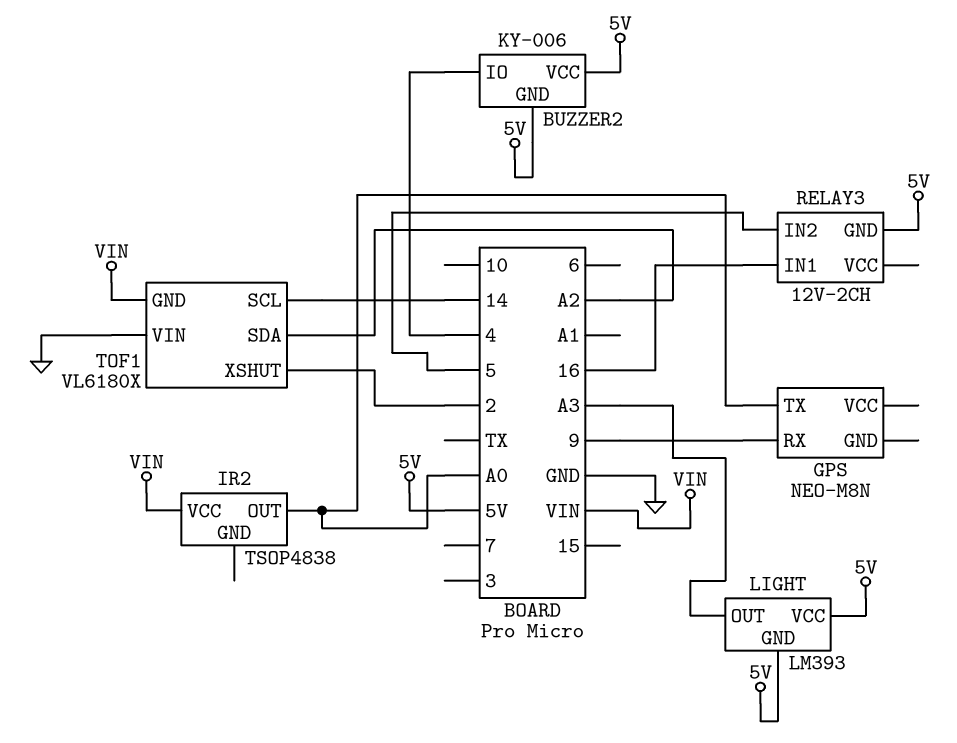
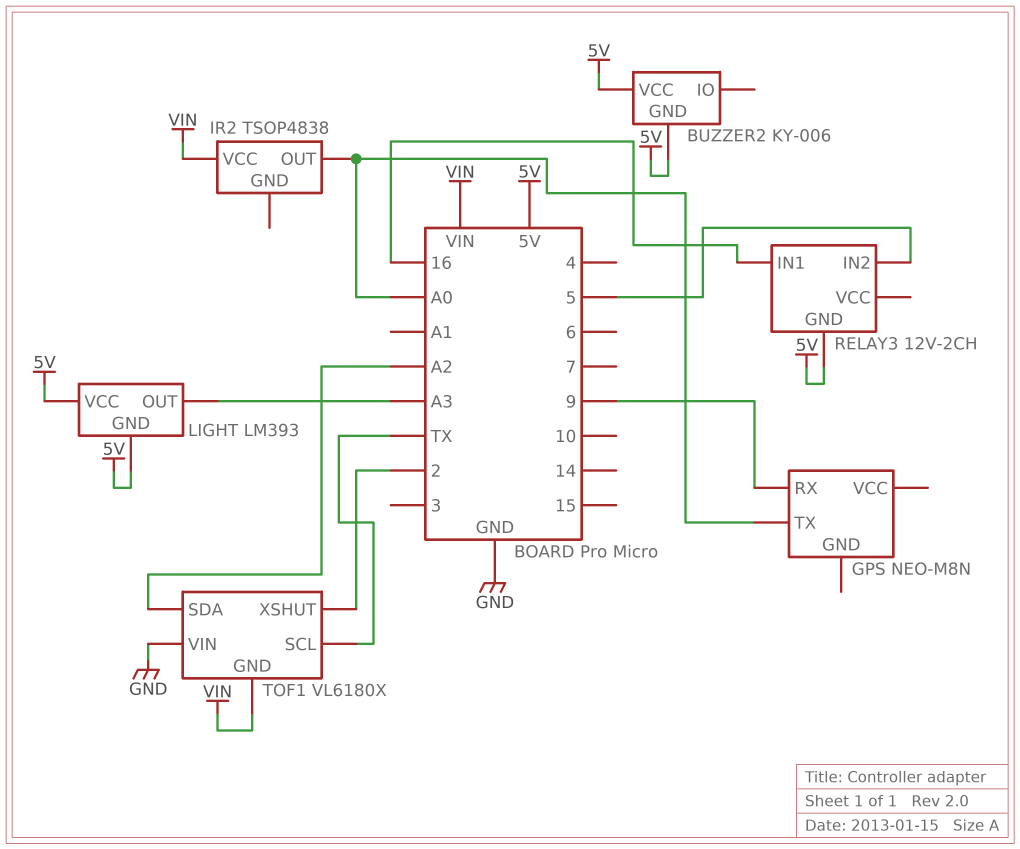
BUZZER2 pin IO: 4 -> none
TOF1 pin SCL: 14 -> TX

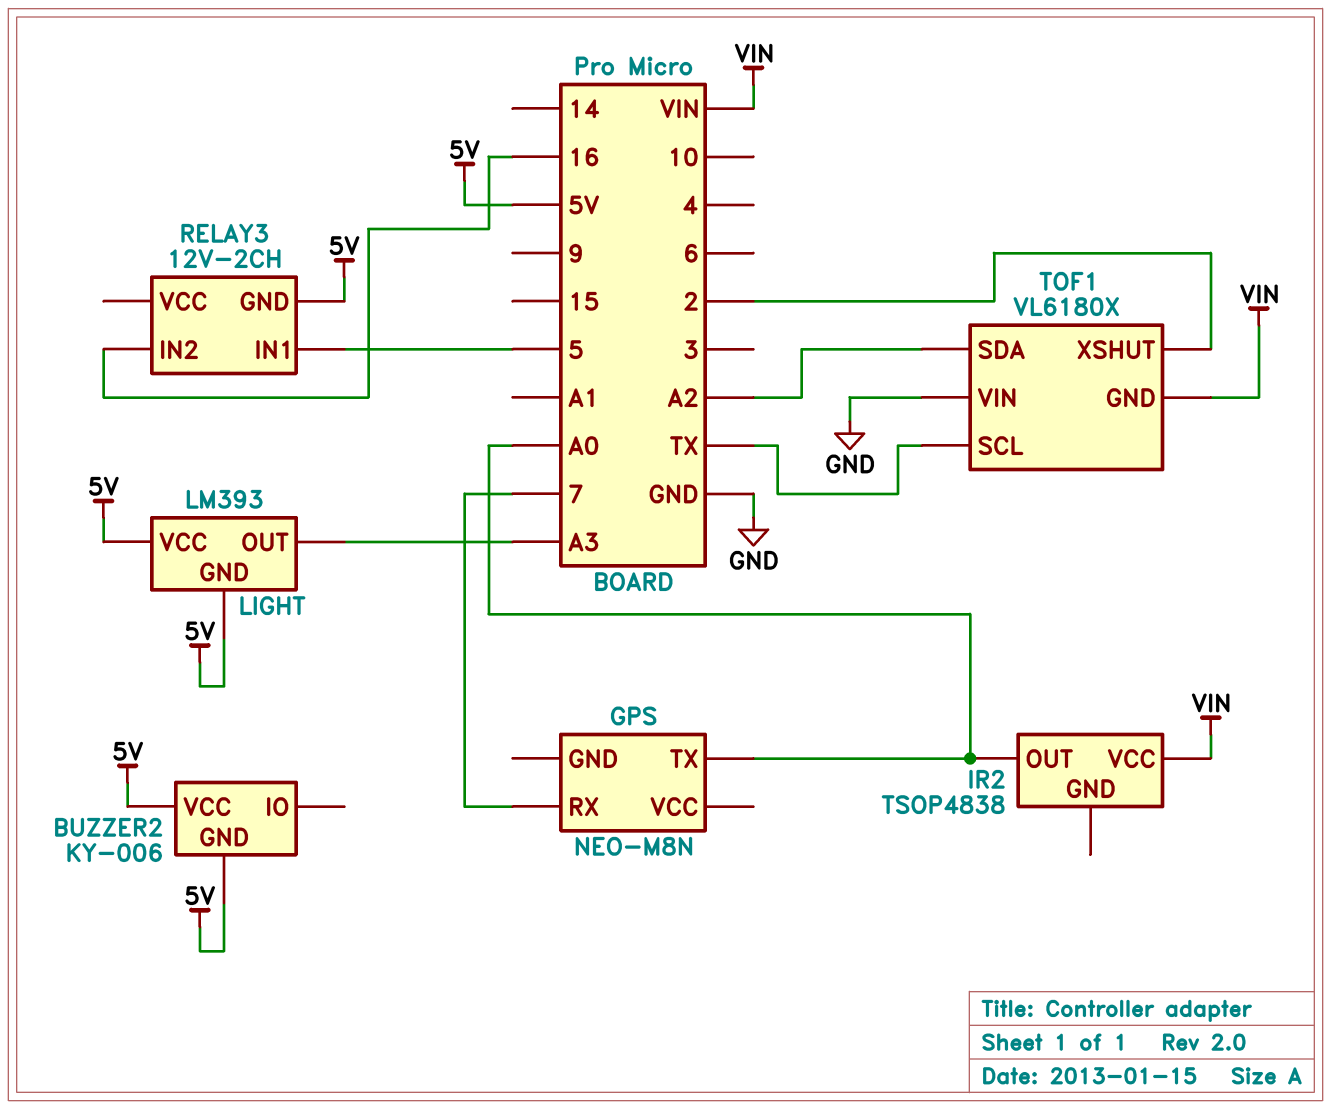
GPS pin RX: 9 -> 7
RELAY3 pin IN1: 16 -> 5
RELAY3 pin IN2: 5 -> 16

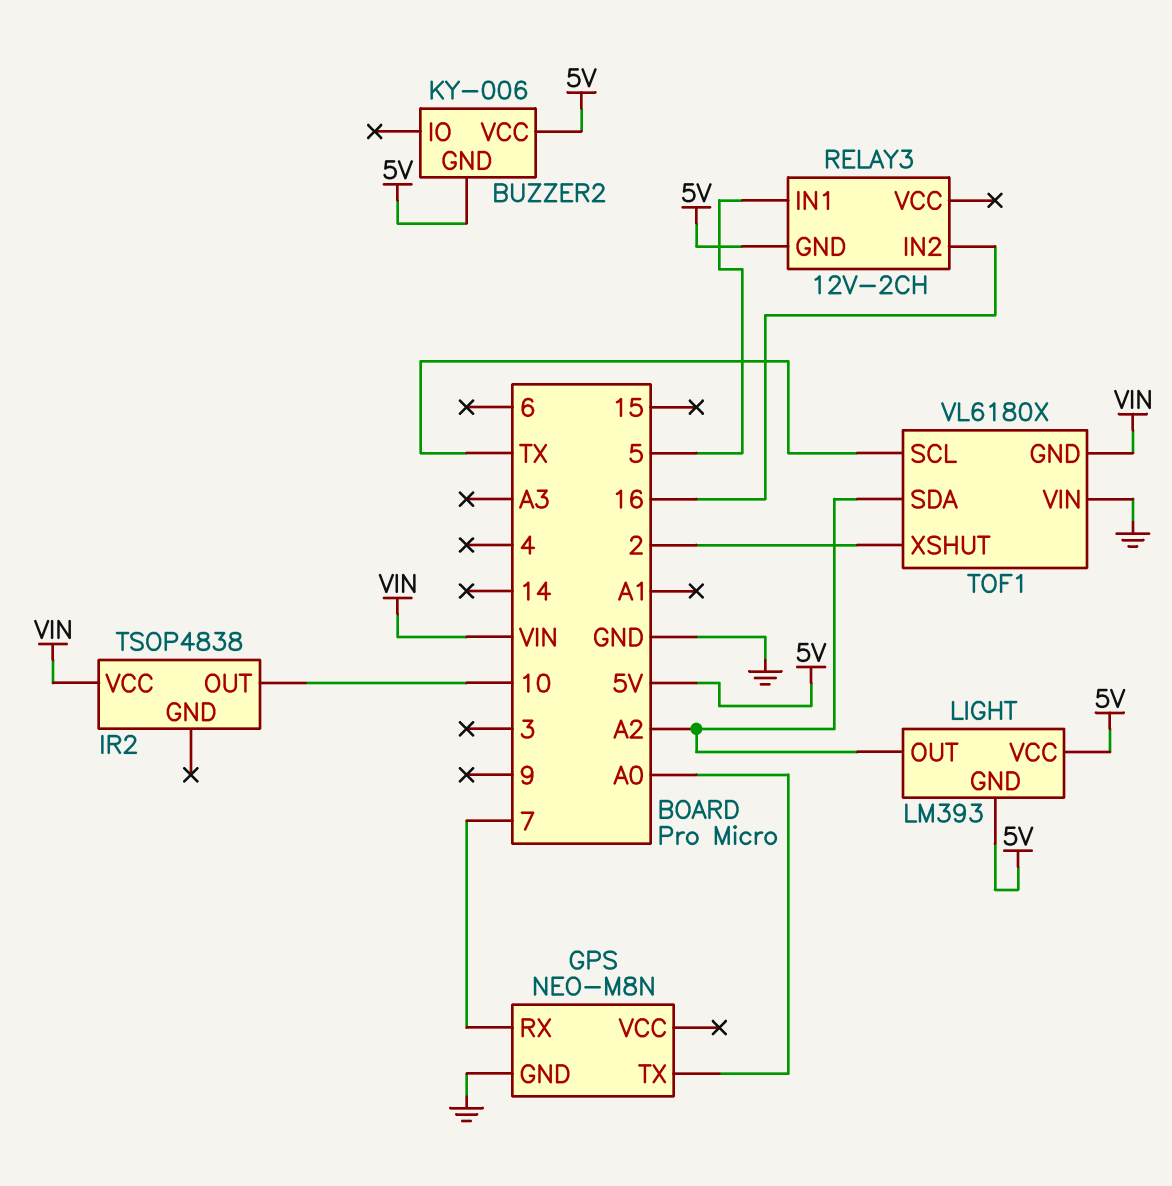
GPS pin GND: none -> GND
IR2 pin OUT: A0 -> 10
LIGHT pin OUT: A3 -> A2

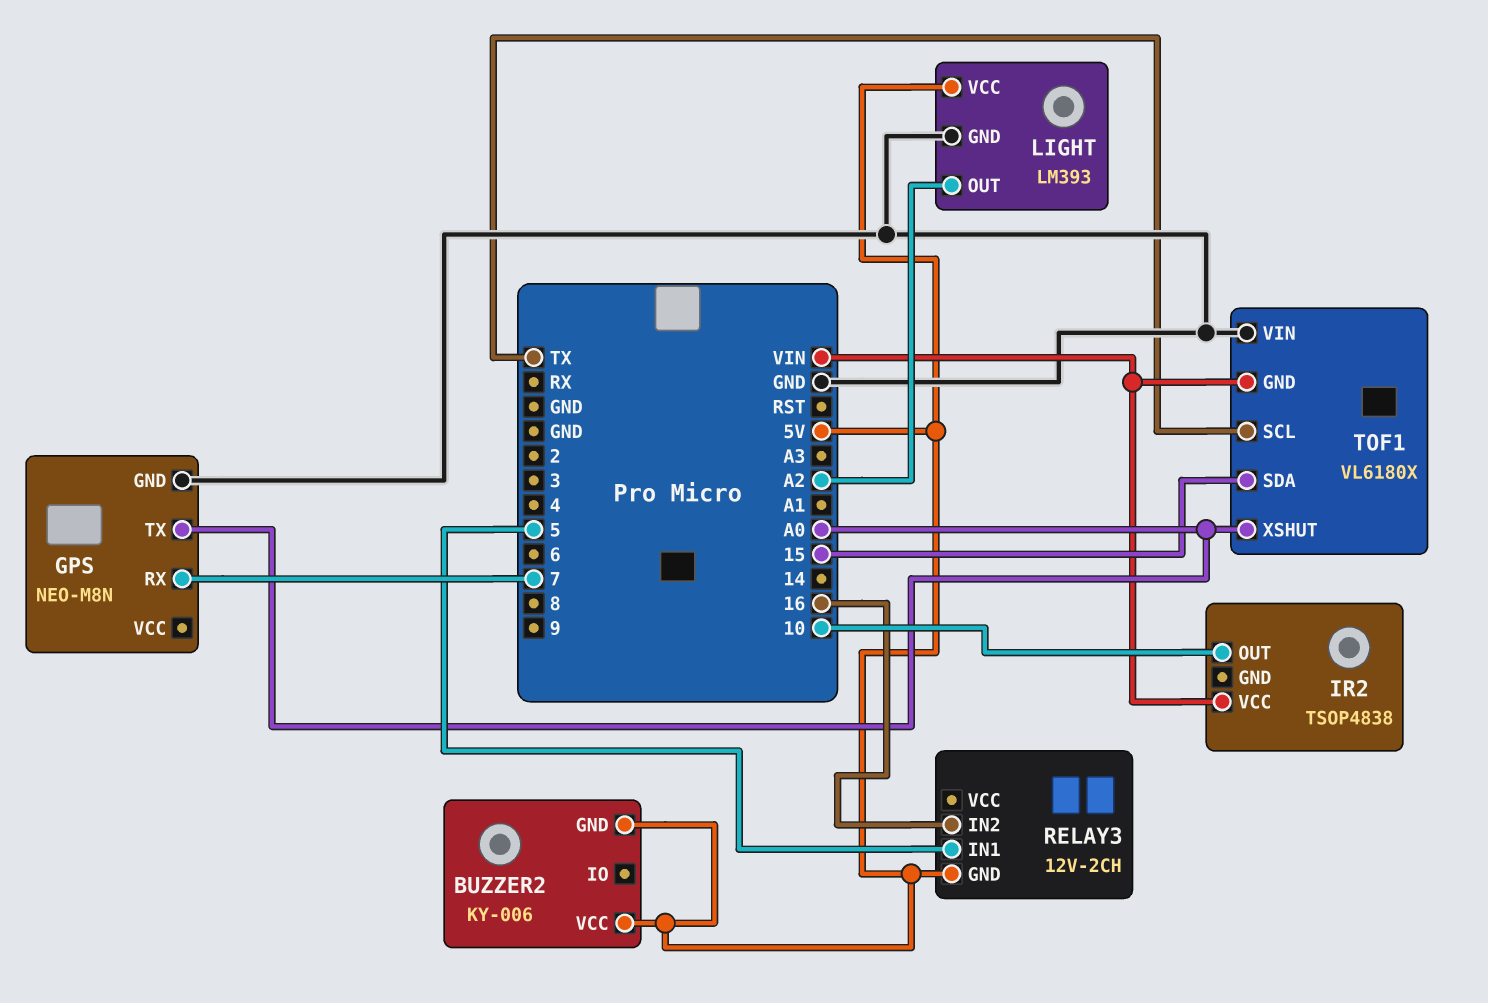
LIGHT pin GND: 5V -> GND
TOF1 pin SDA: A2 -> 15
TOF1 pin XSHUT: 2 -> A0

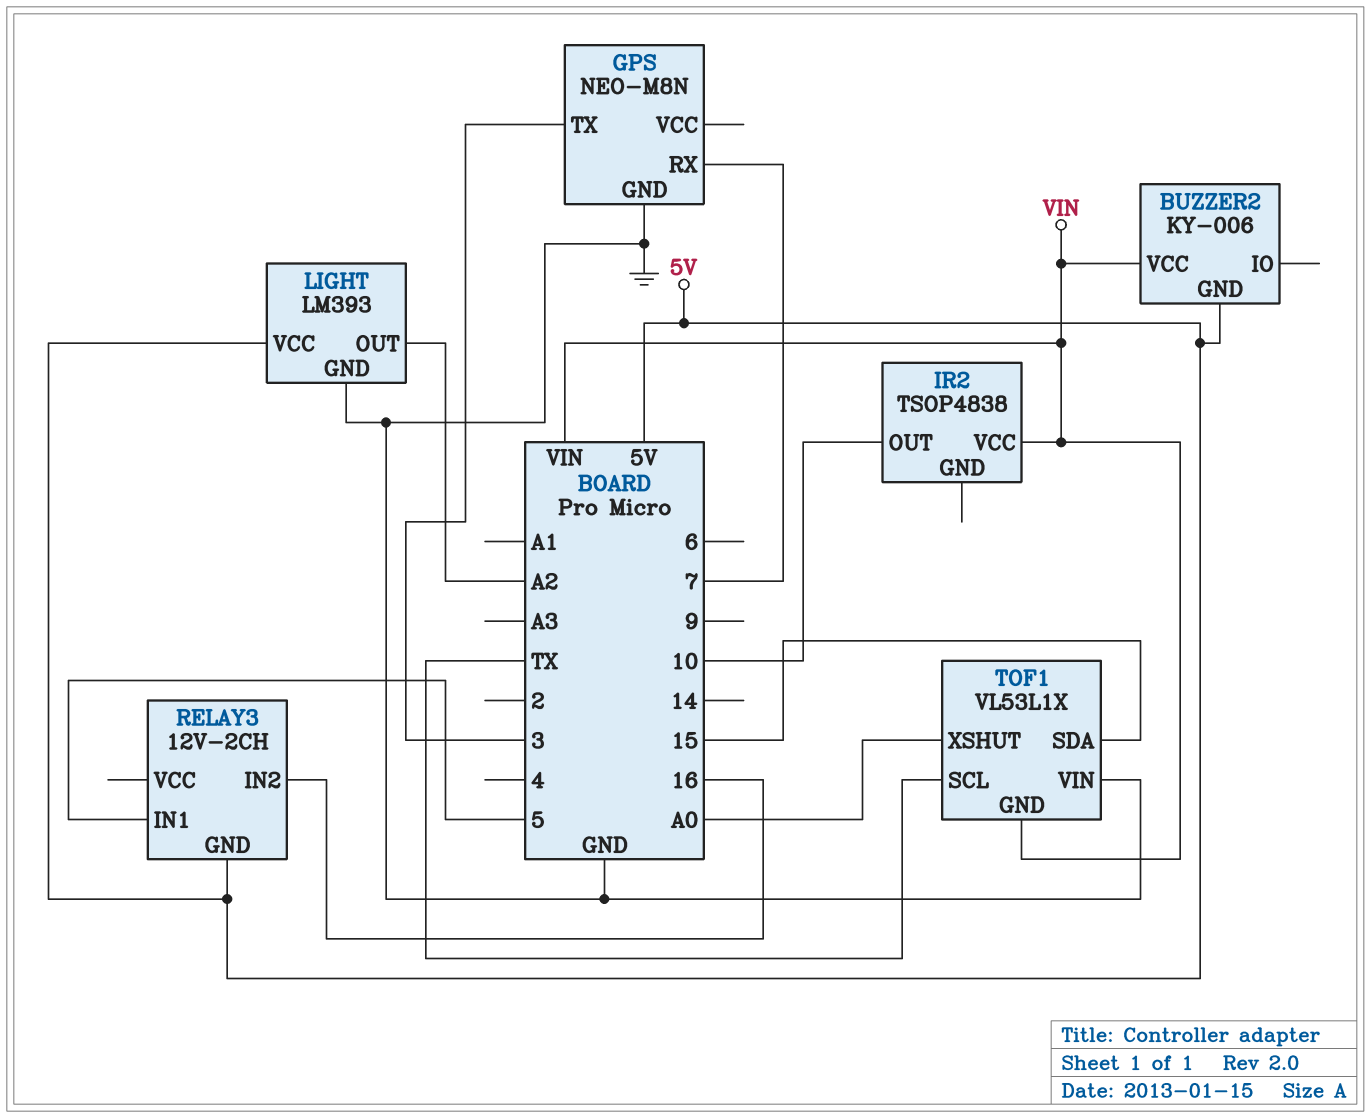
BUZZER2 pin VCC: 5V -> VIN
GPS pin TX: A0 -> 3
TOF1: VL6180X -> VL53L1X

